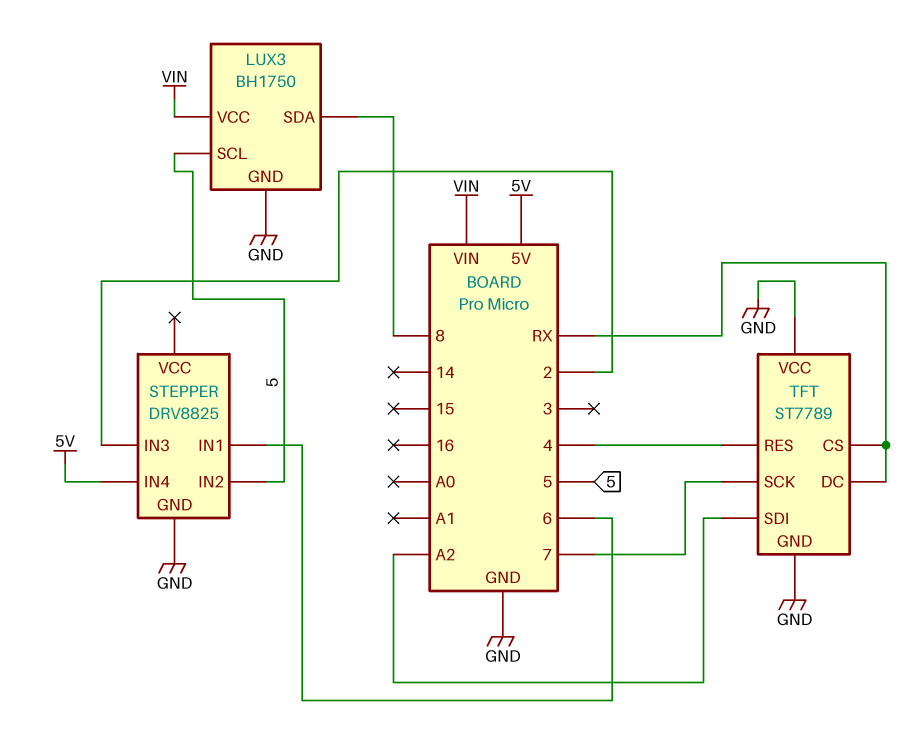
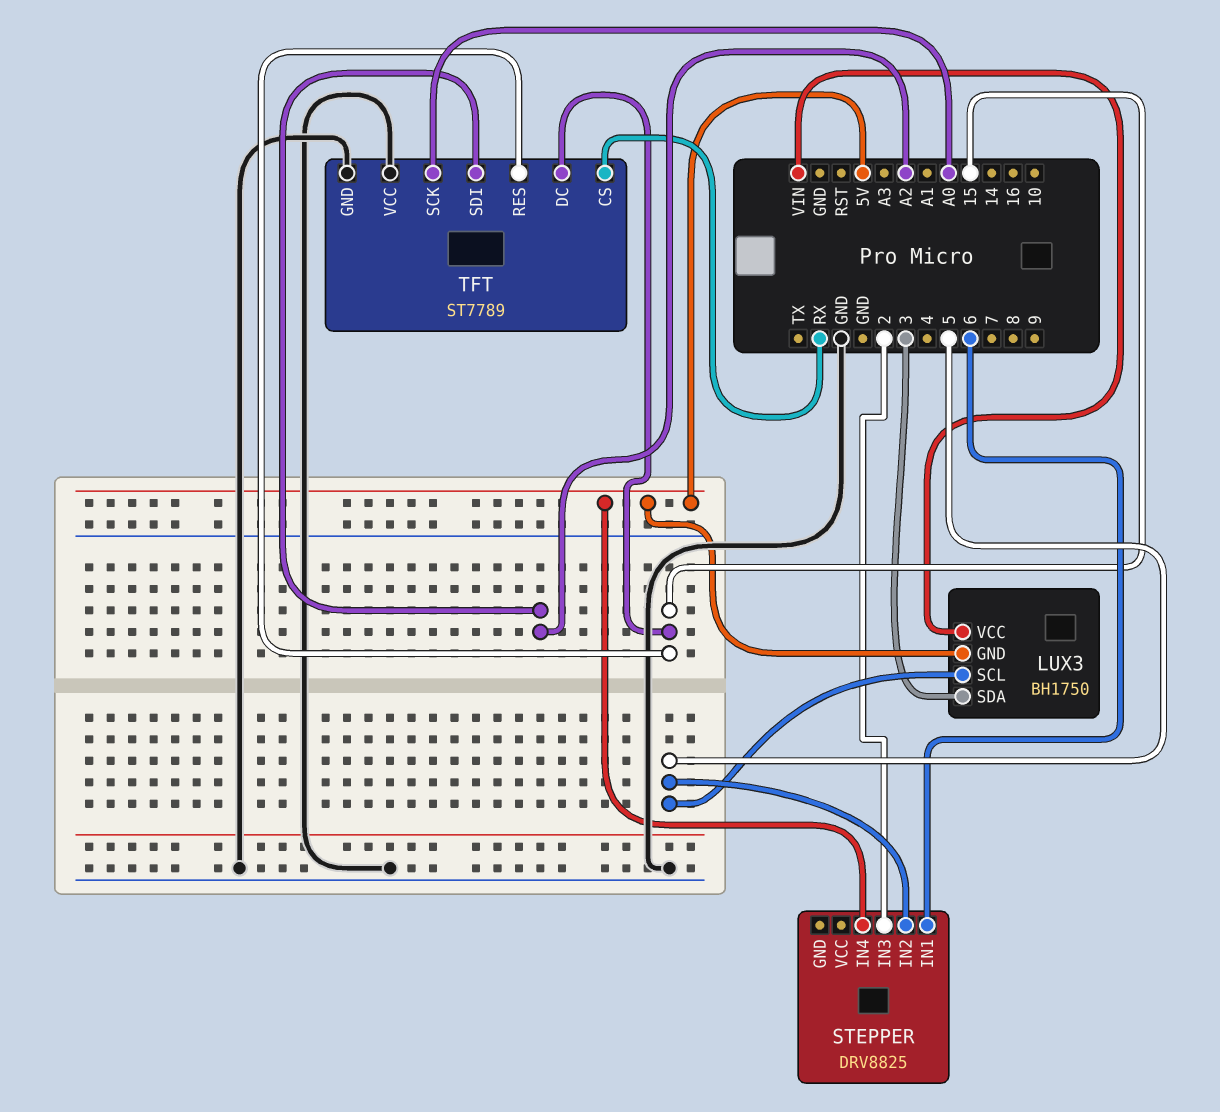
LUX3 pin GND: GND -> 5V
LUX3 pin SDA: 8 -> 3
STEPPER pin GND: GND -> none
TFT pin DC: RX -> 15
TFT pin RES: 4 -> 15
TFT pin SCK: 7 -> A0

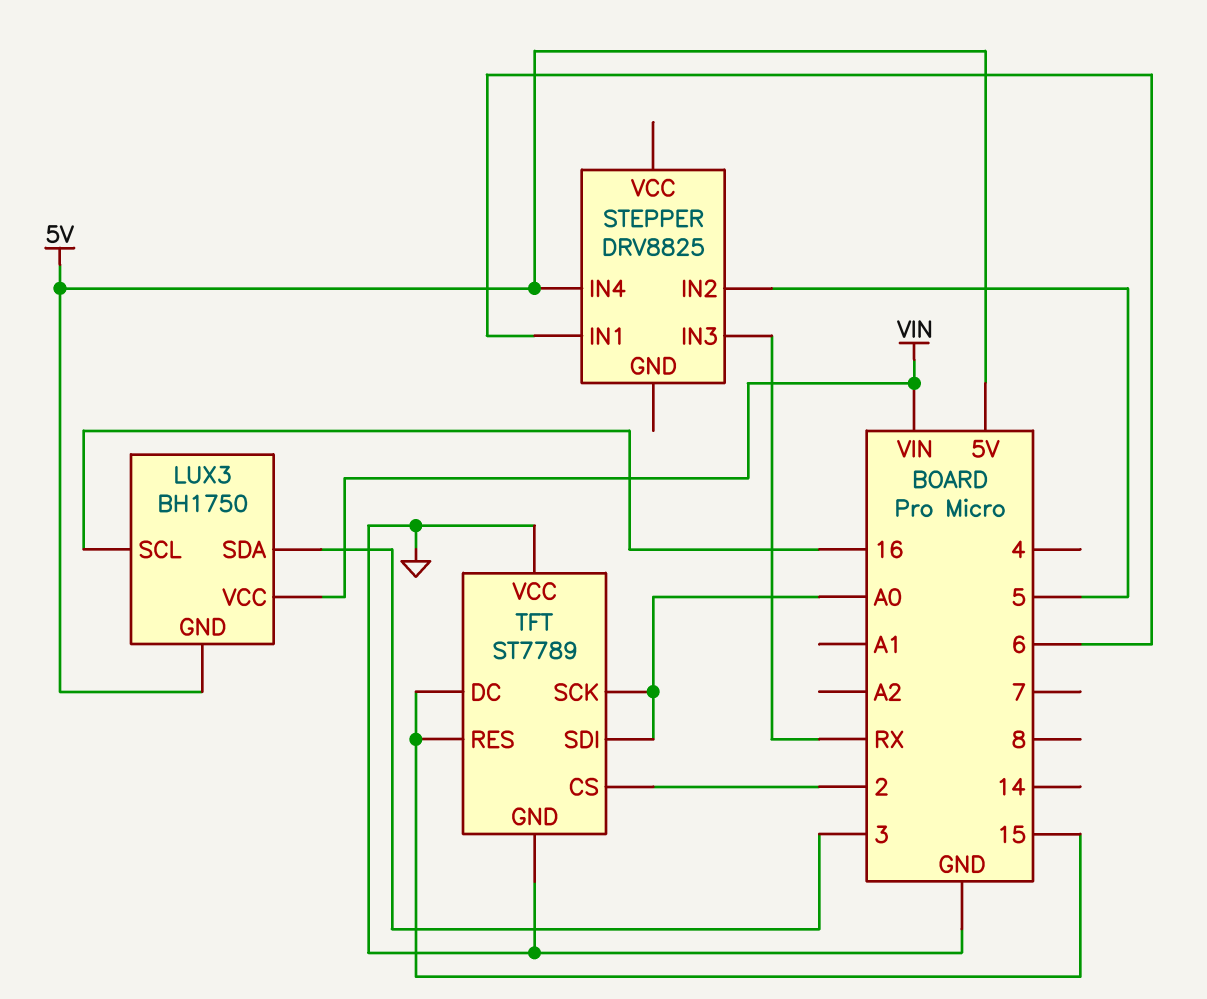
LUX3 pin SCL: 5 -> 16
STEPPER pin IN3: 2 -> RX
TFT pin CS: RX -> 2
TFT pin SDI: A2 -> A0

